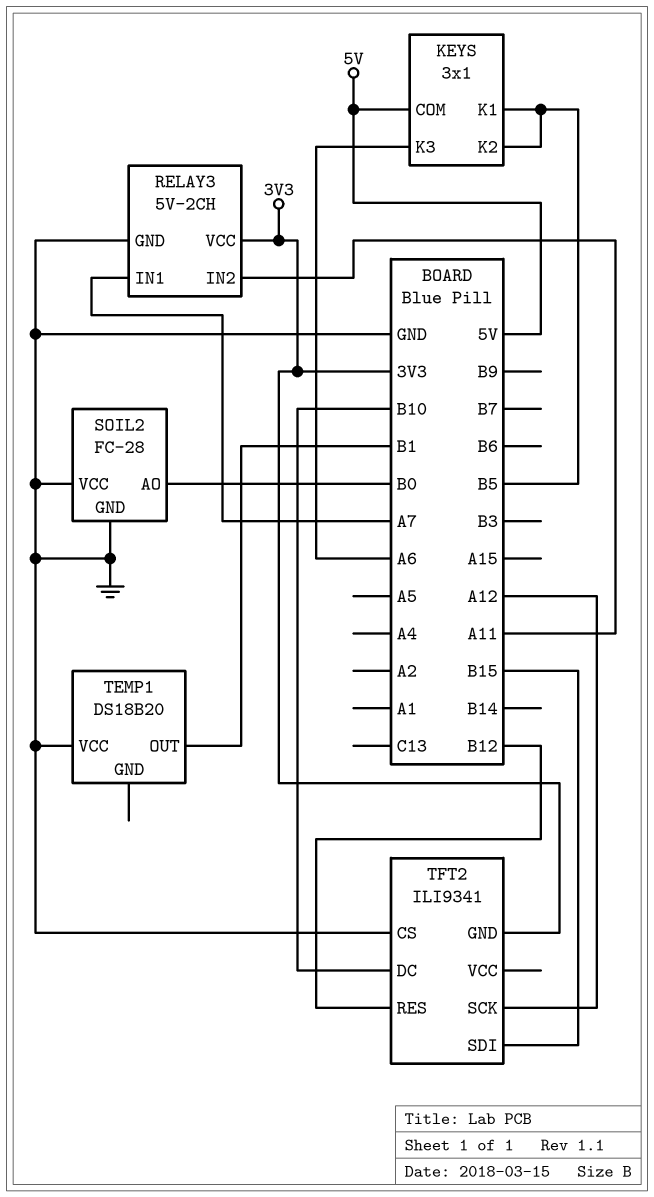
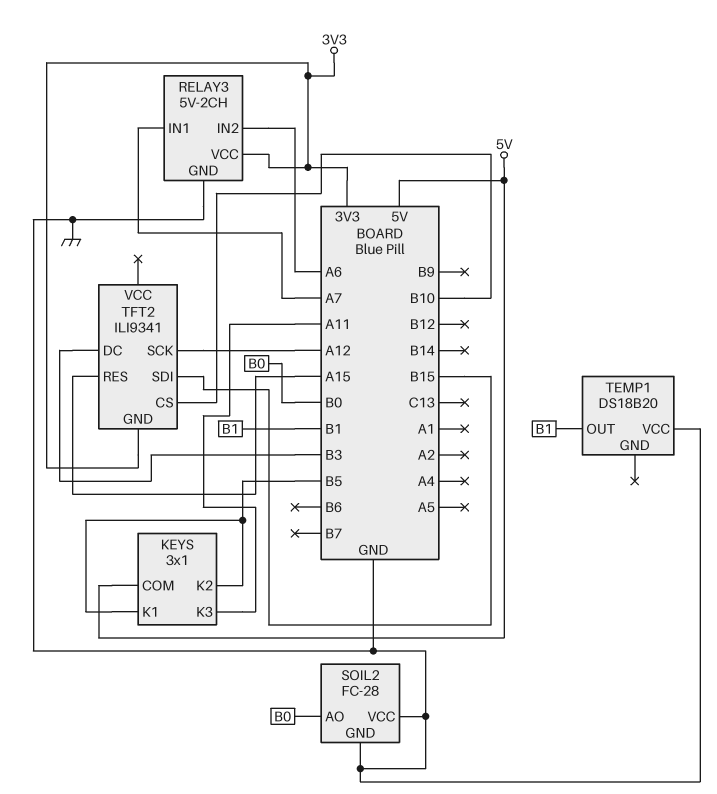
KEYS pin K3: A6 -> A11
RELAY3 pin IN2: A11 -> A6
TFT2 pin CS: GND -> B10
TFT2 pin DC: B10 -> B3
TFT2 pin RES: B12 -> A15

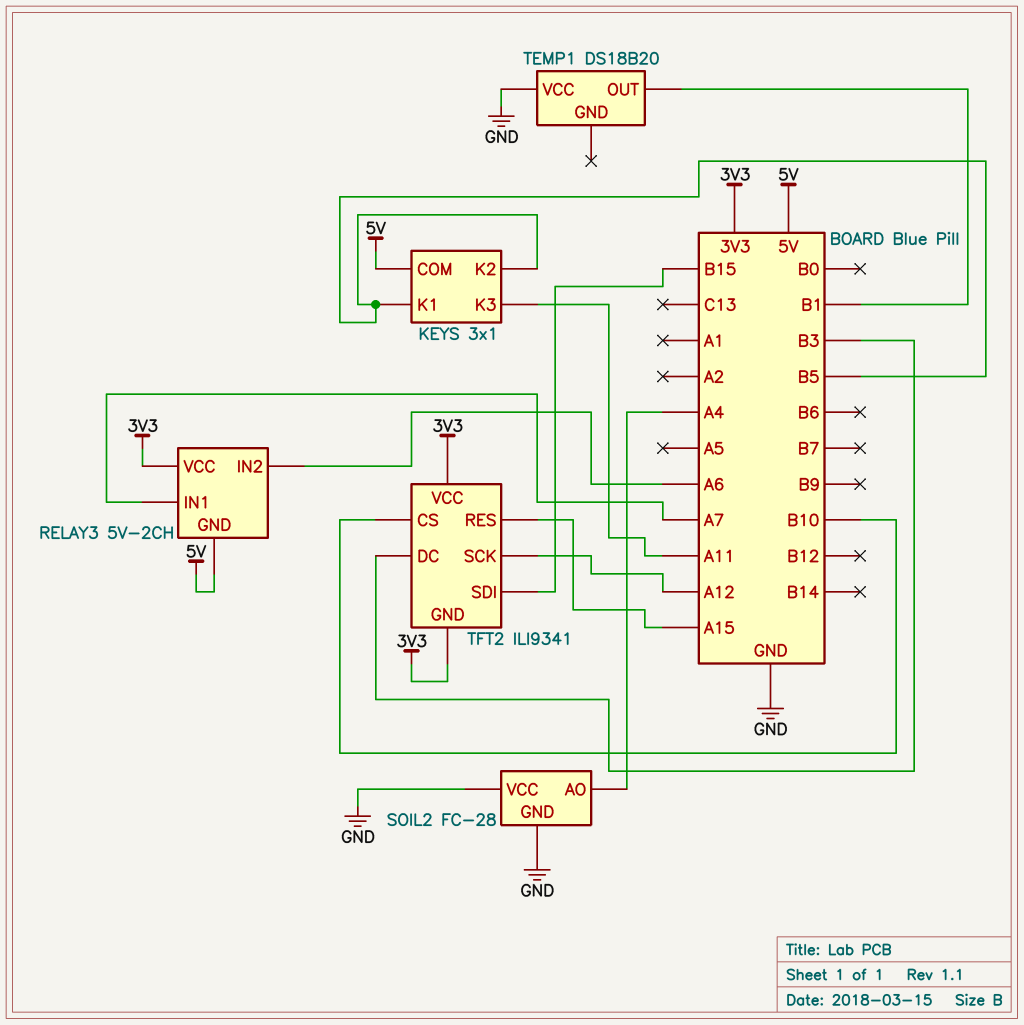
RELAY3 pin GND: GND -> 5V
SOIL2 pin AO: B0 -> A4
TFT2 pin VCC: none -> 3V3

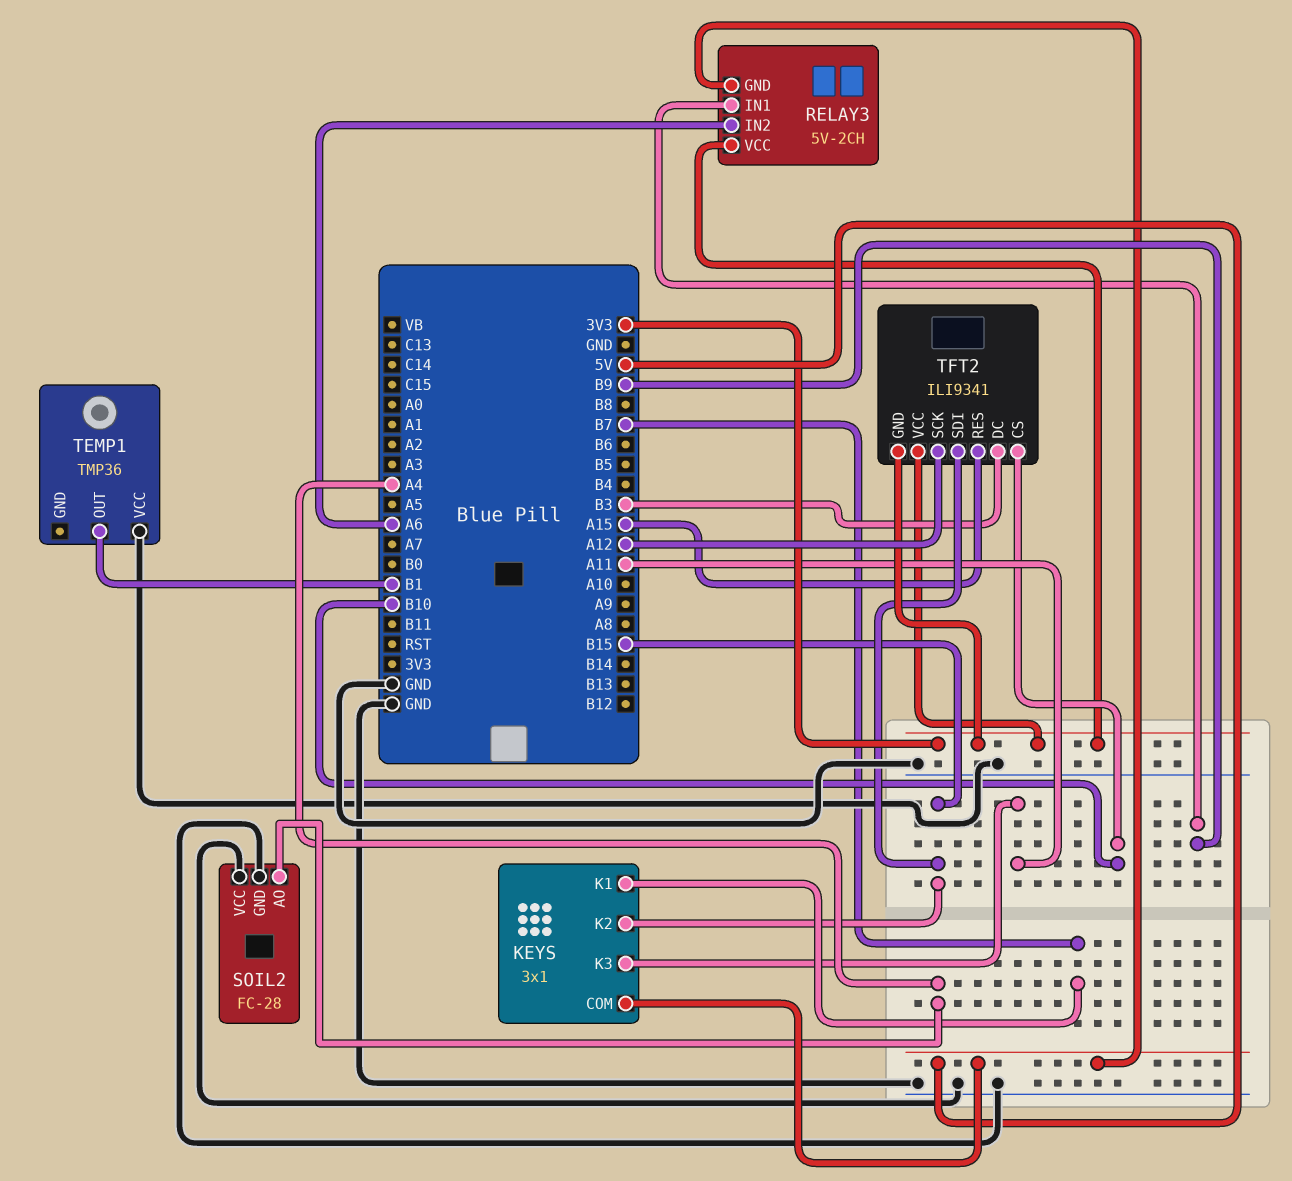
KEYS pin K1: B5 -> B7
KEYS pin K2: B5 -> B15
RELAY3 pin IN1: A7 -> B9
TEMP1: DS18B20 -> TMP36

